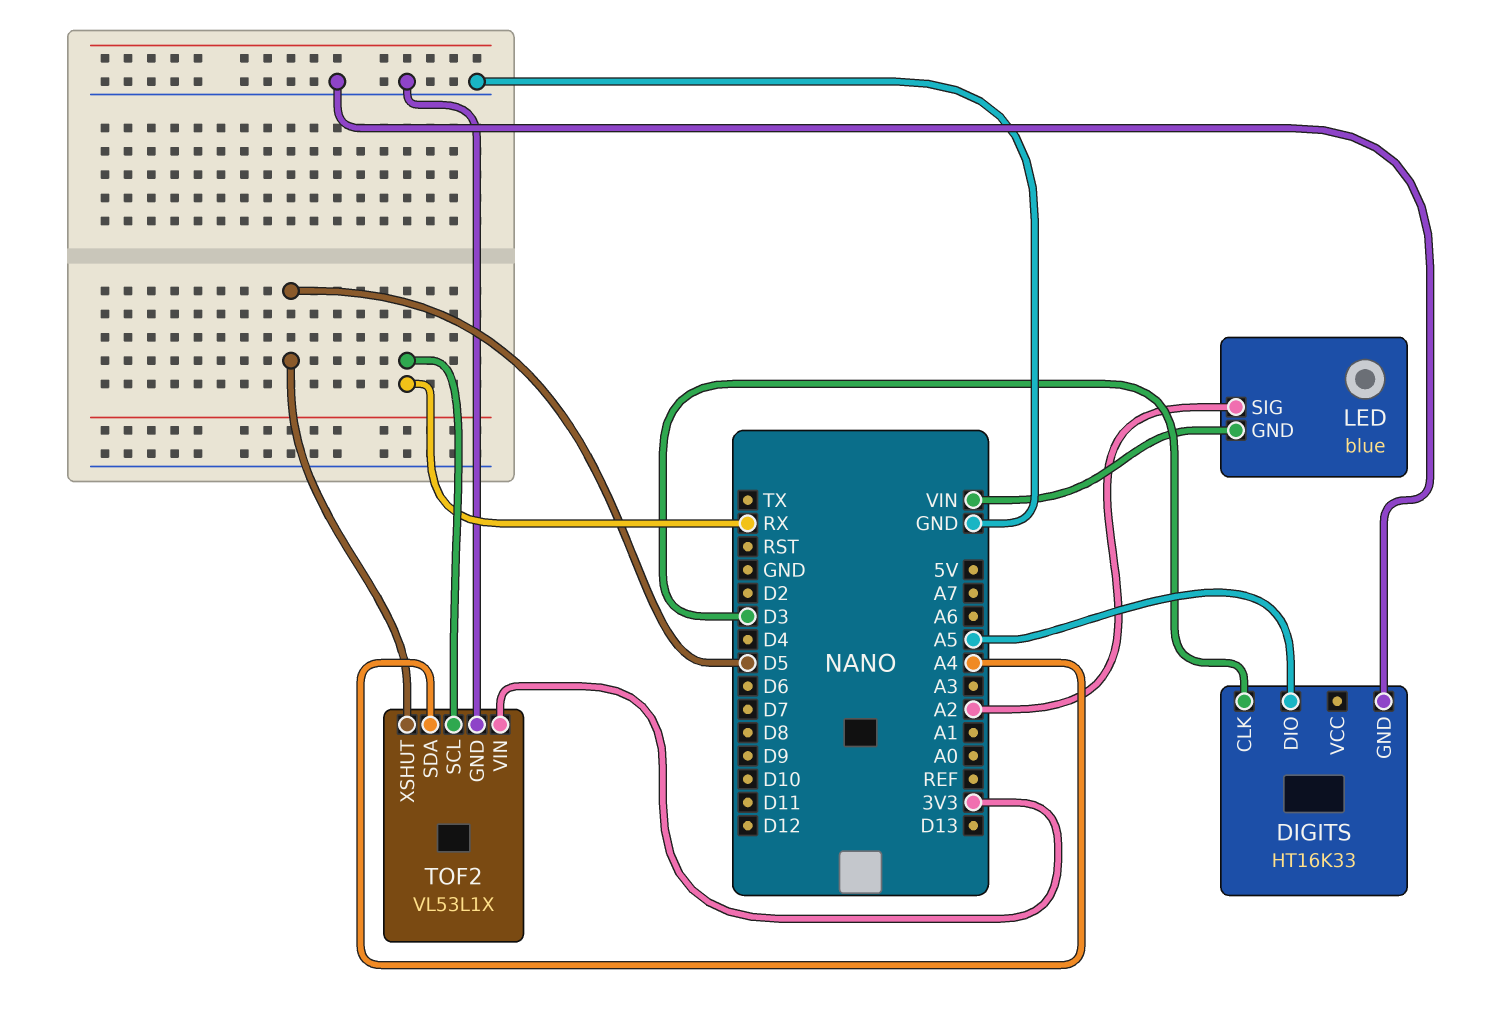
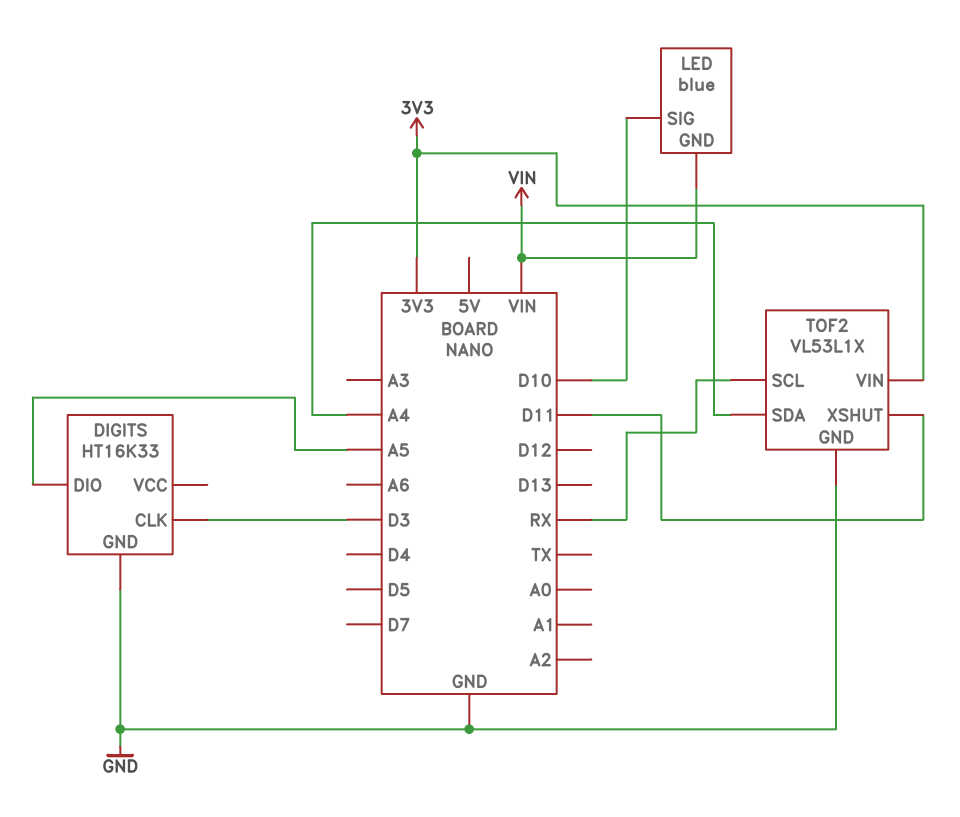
LED pin SIG: A2 -> D10
TOF2 pin XSHUT: D5 -> D11

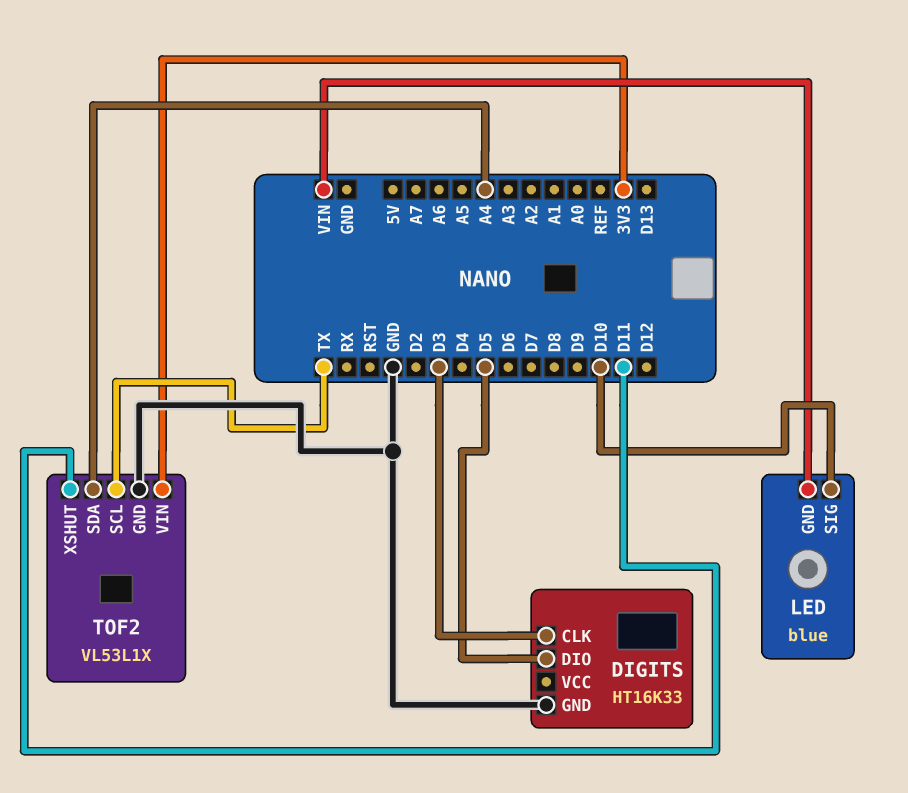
DIGITS pin DIO: A5 -> D5
TOF2 pin SCL: RX -> TX

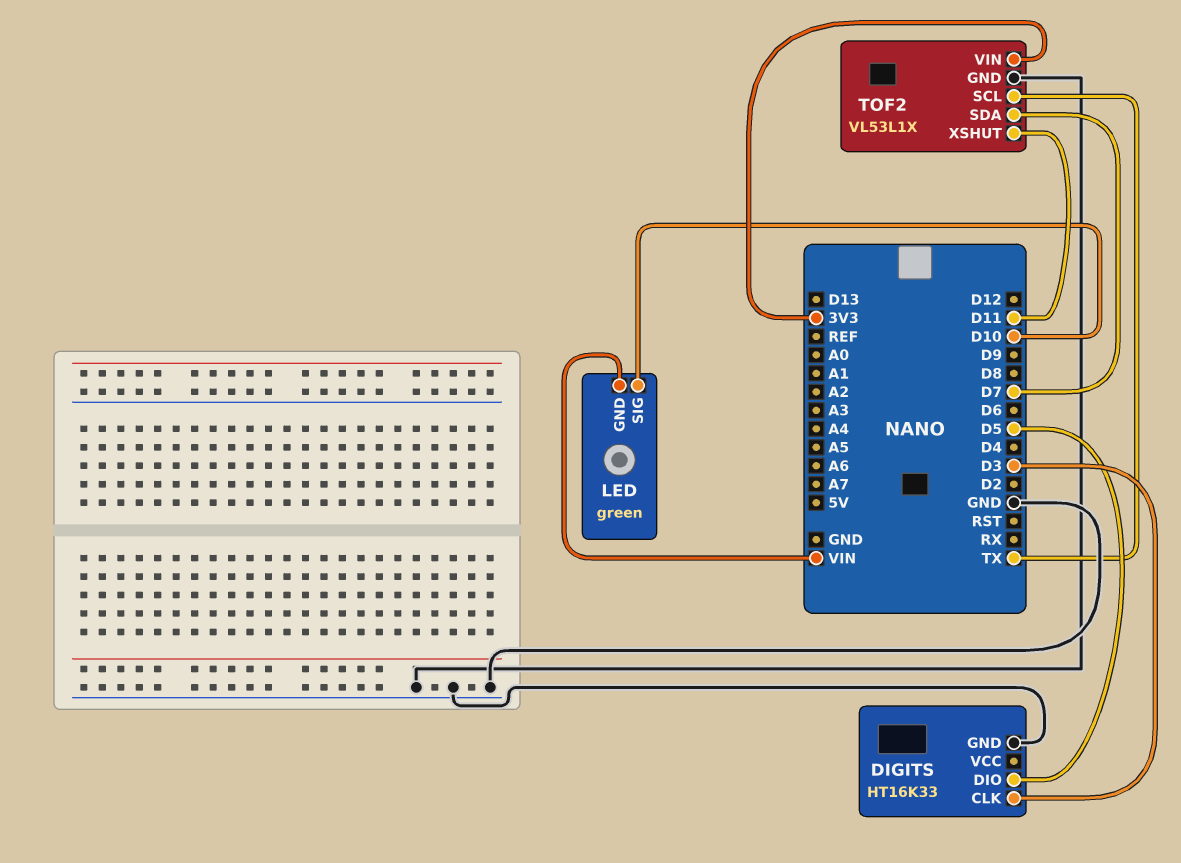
LED: blue -> green
TOF2 pin SDA: A4 -> D7

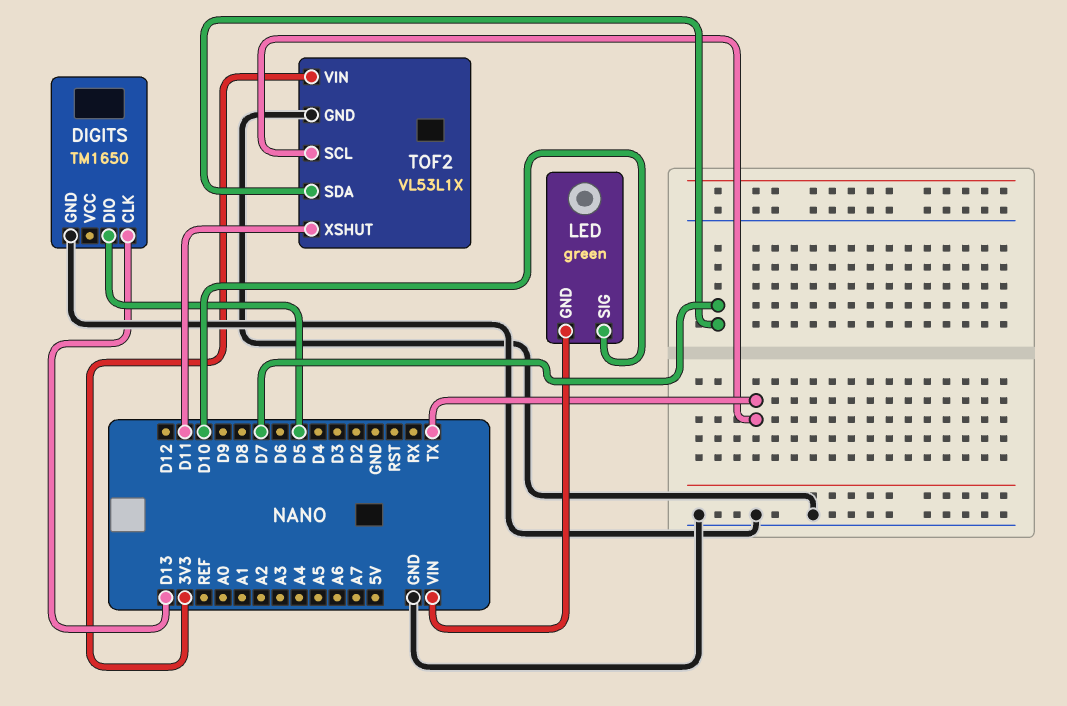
DIGITS: HT16K33 -> TM1650
DIGITS pin CLK: D3 -> D13

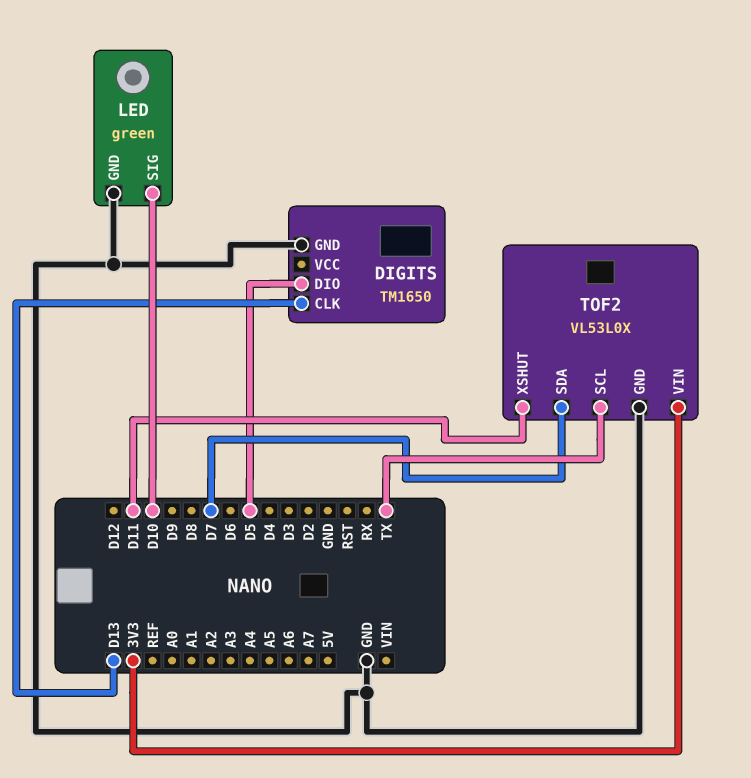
LED pin GND: VIN -> GND
TOF2: VL53L1X -> VL53L0X

